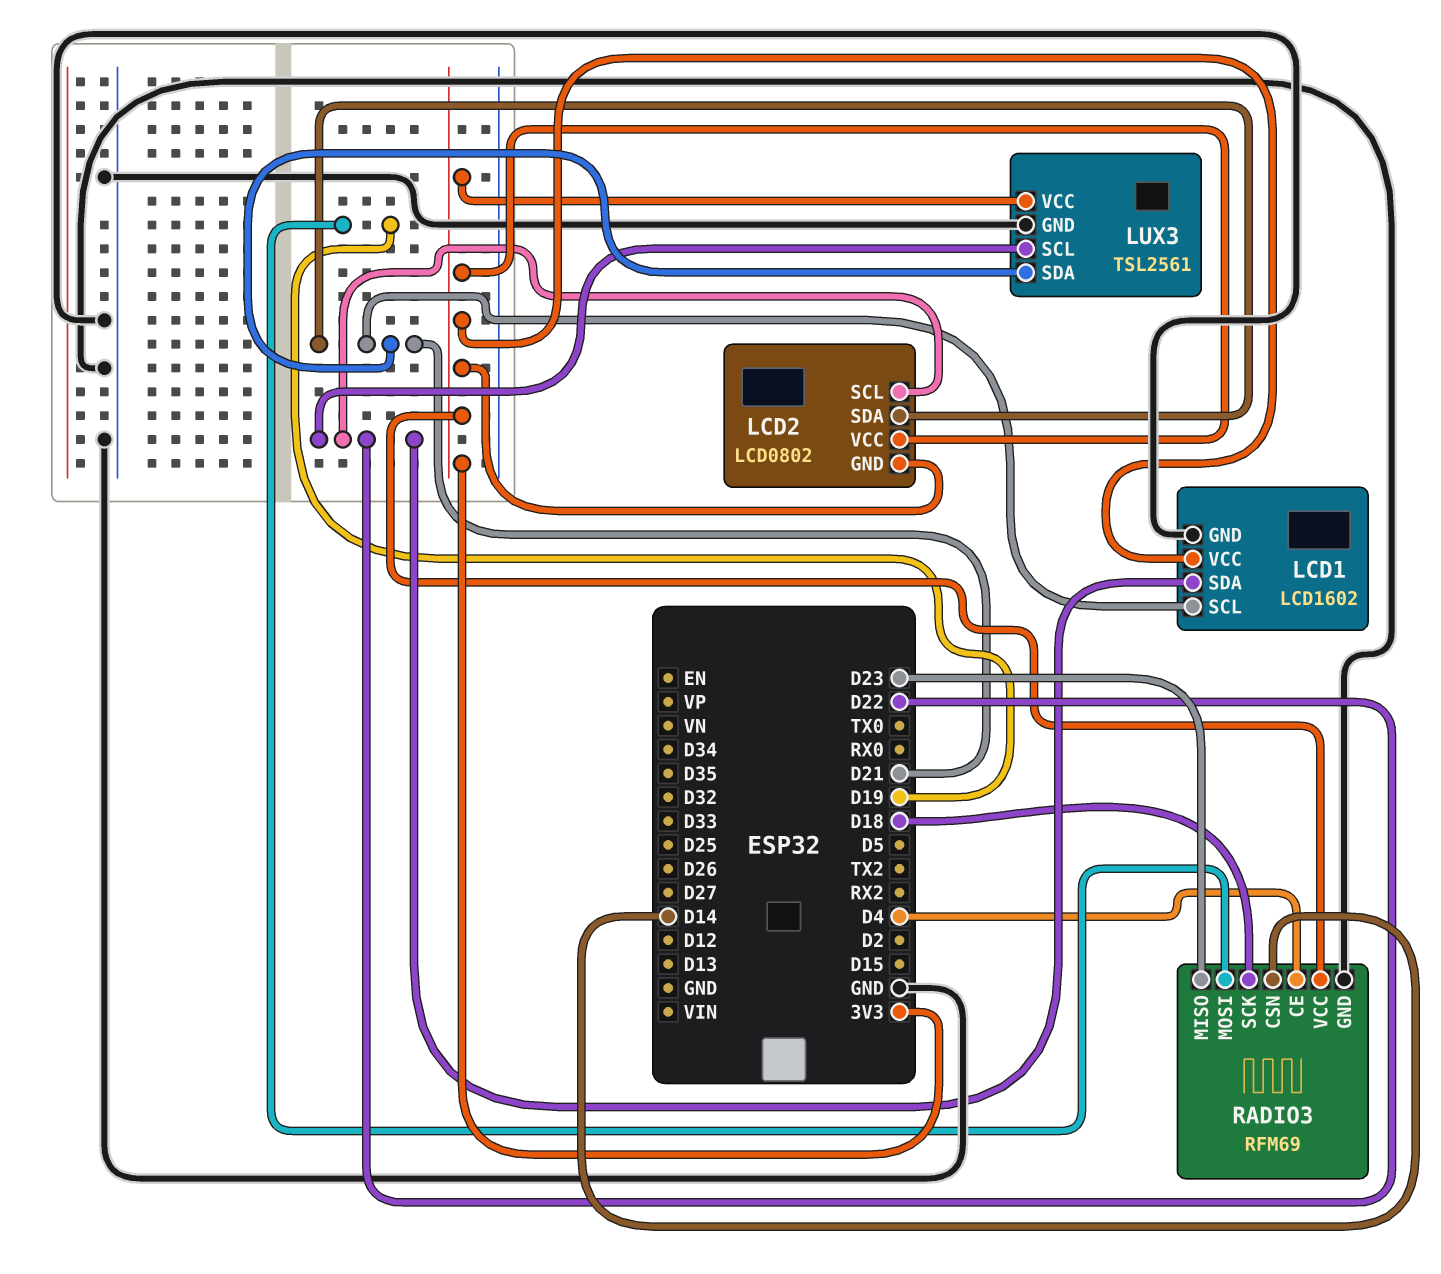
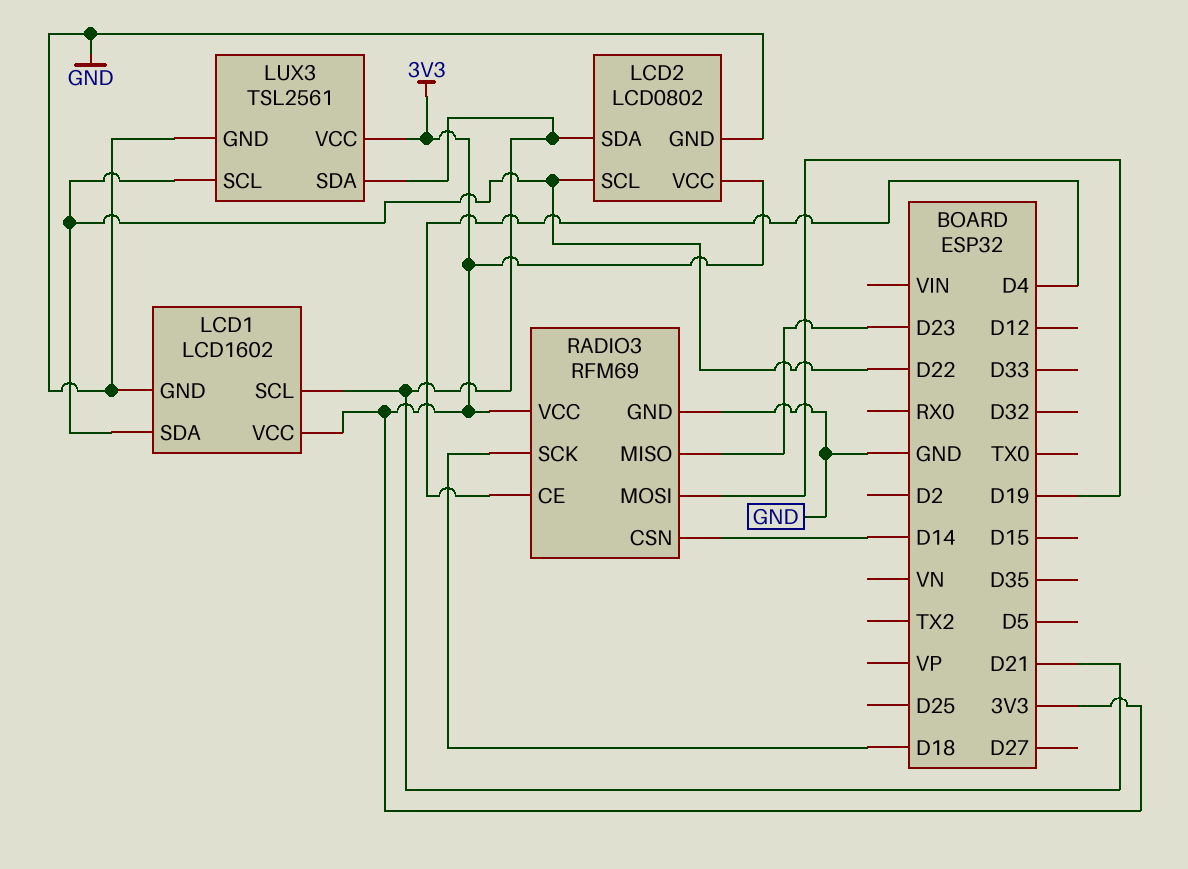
LCD2 pin GND: 3V3 -> GND

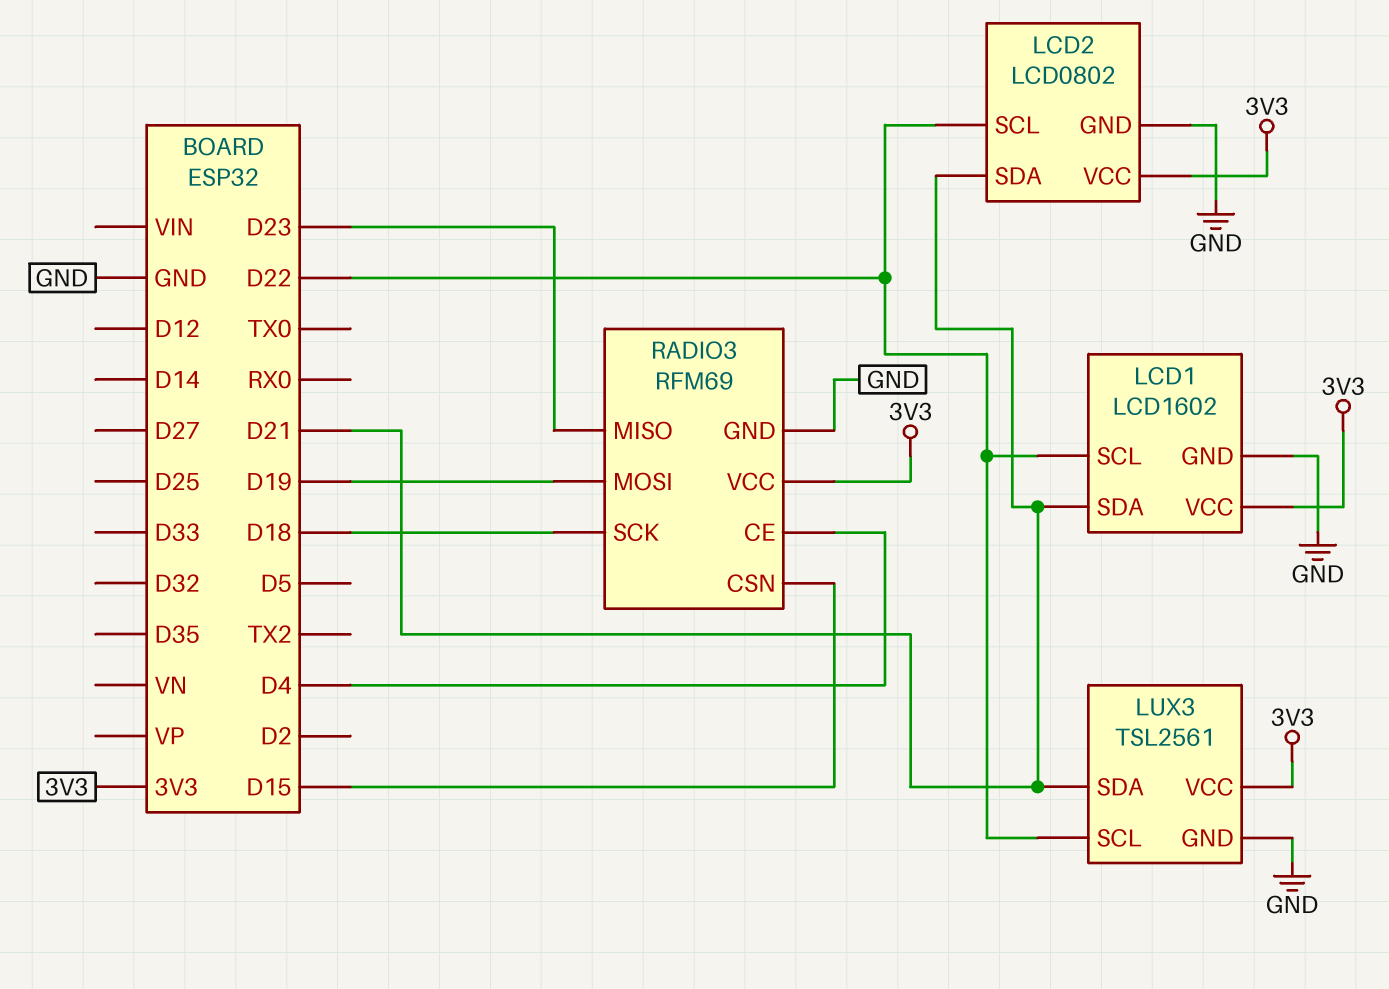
LCD1 pin SCL: D21 -> D22
LCD1 pin SDA: D22 -> D21
RADIO3 pin CSN: D14 -> D15

